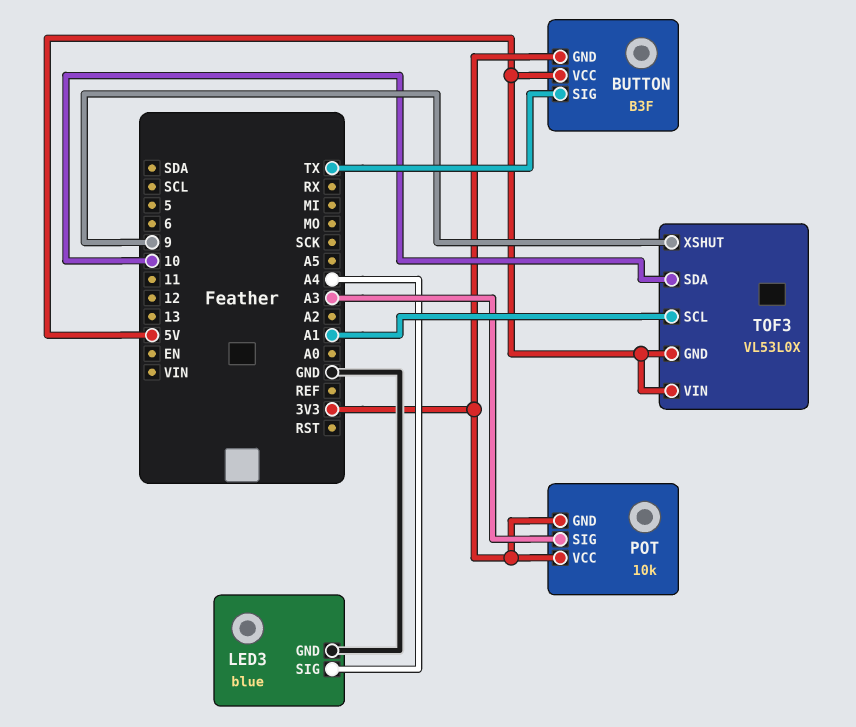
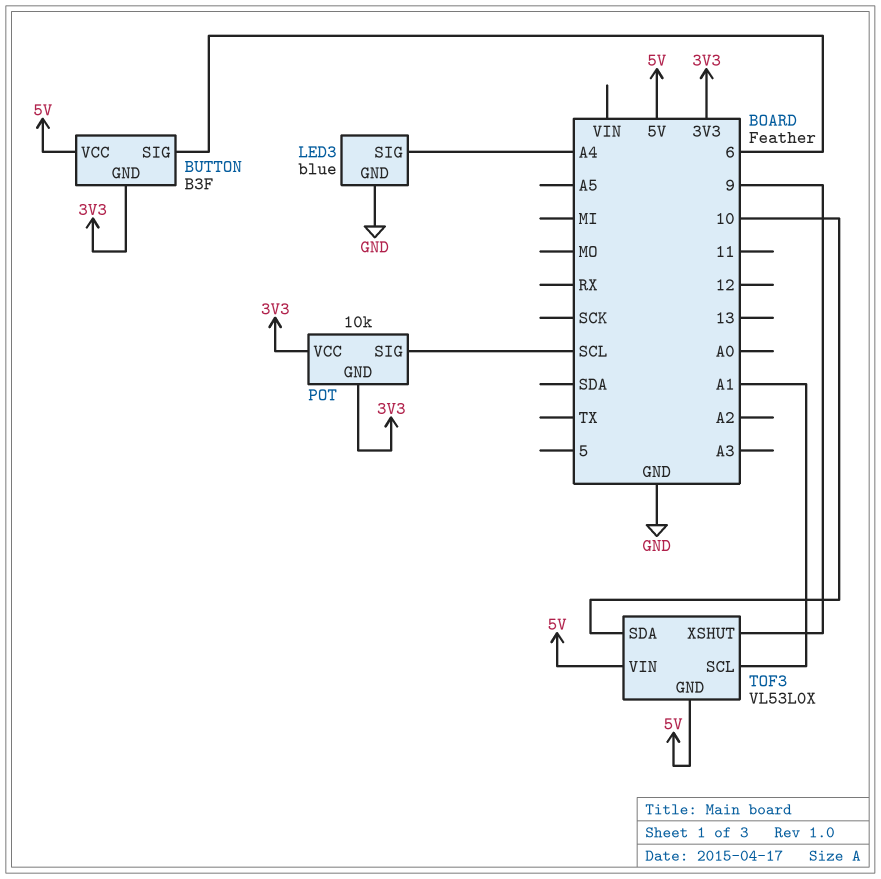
BUTTON pin SIG: TX -> 6
POT pin SIG: A3 -> SCL

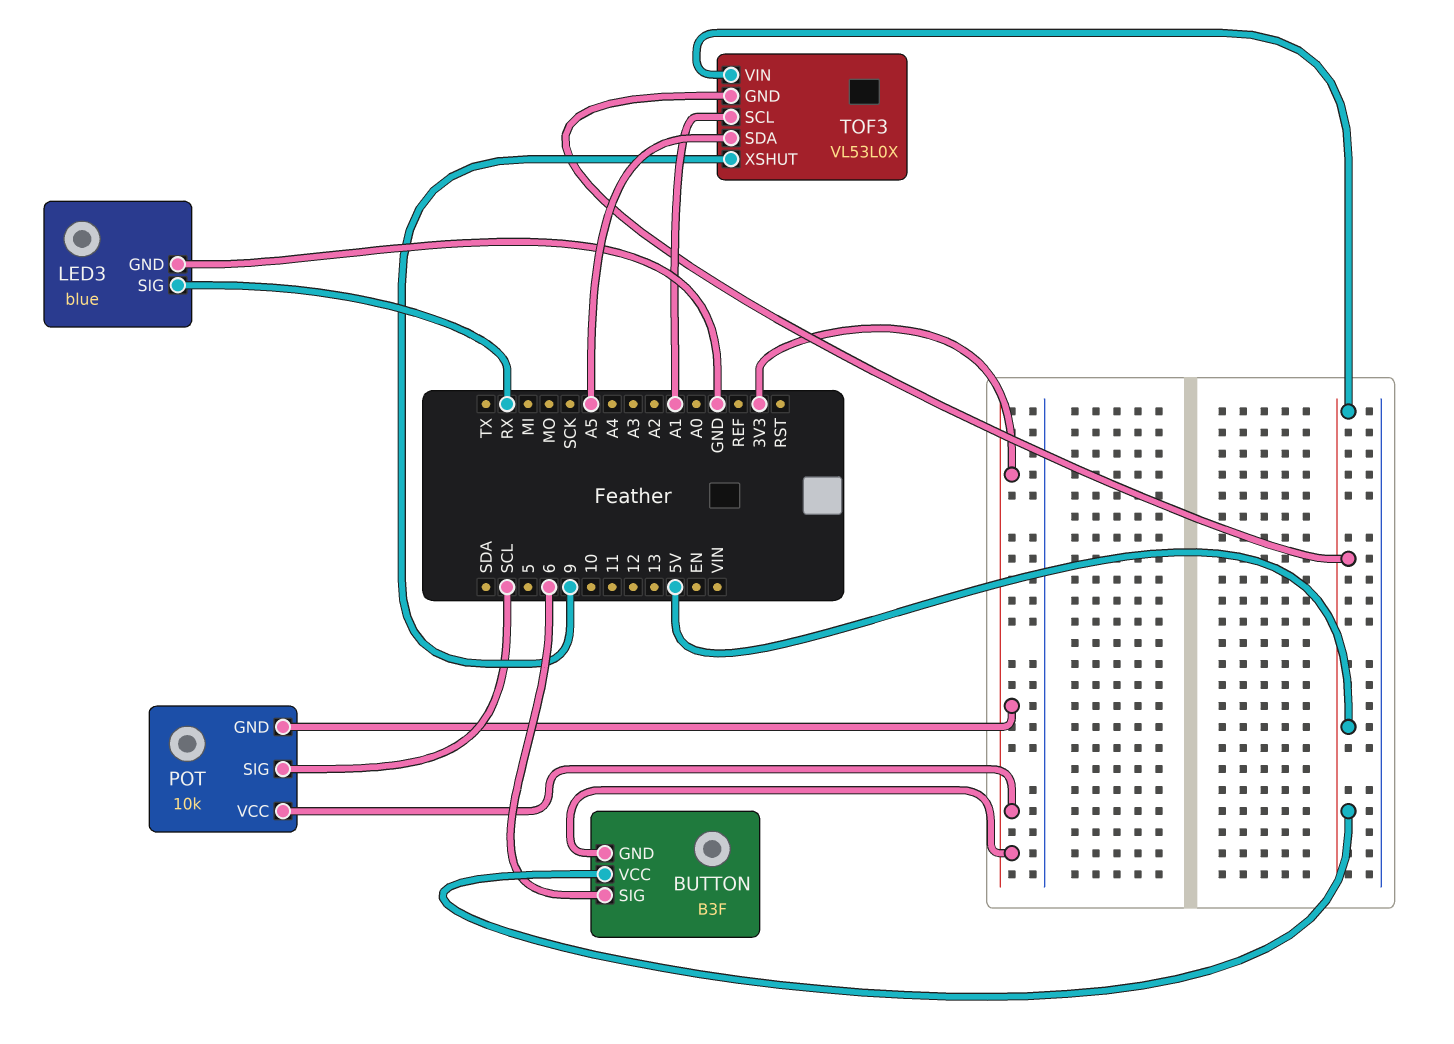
LED3 pin SIG: A4 -> RX
TOF3 pin SDA: 10 -> A5

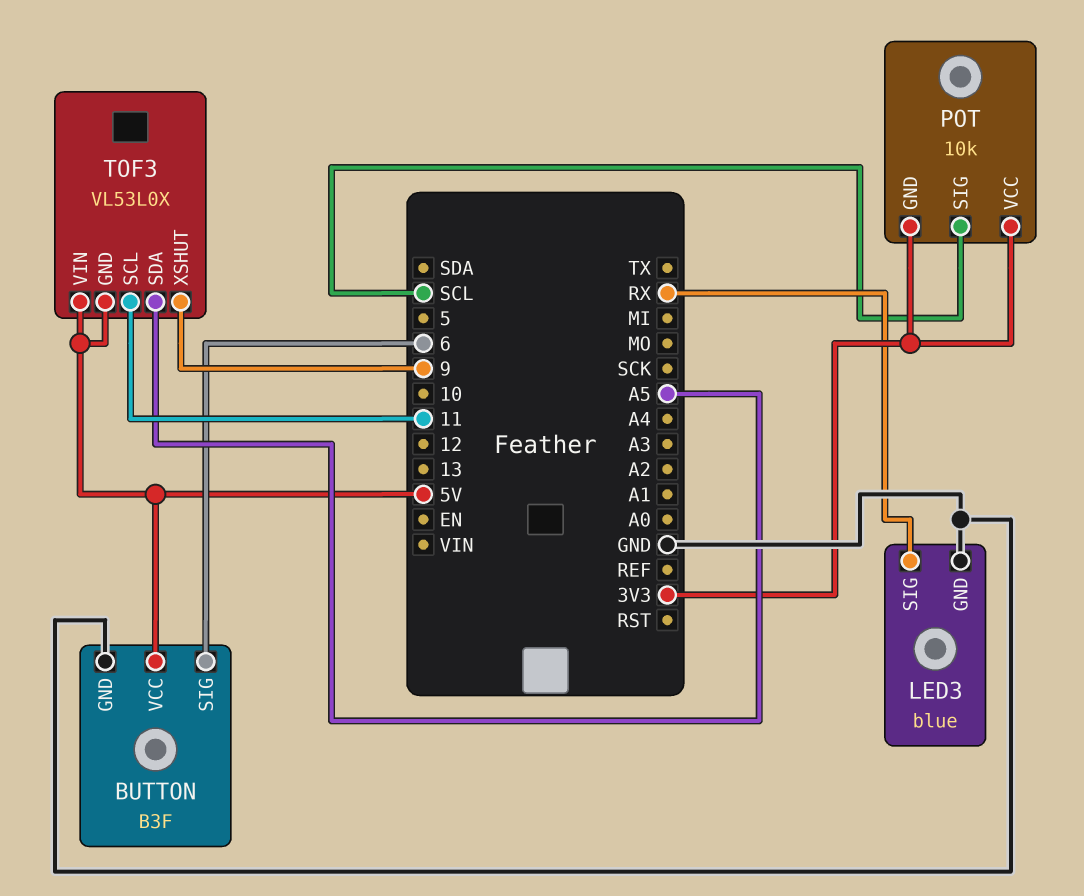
BUTTON pin GND: 3V3 -> GND
TOF3 pin SCL: A1 -> 11

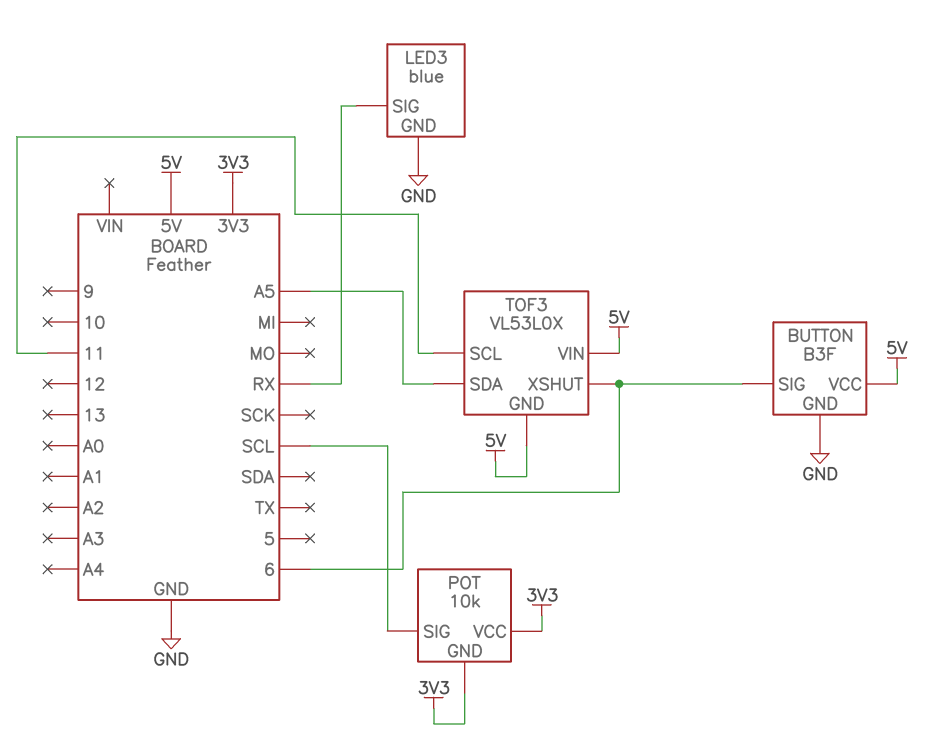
TOF3 pin XSHUT: 9 -> 6

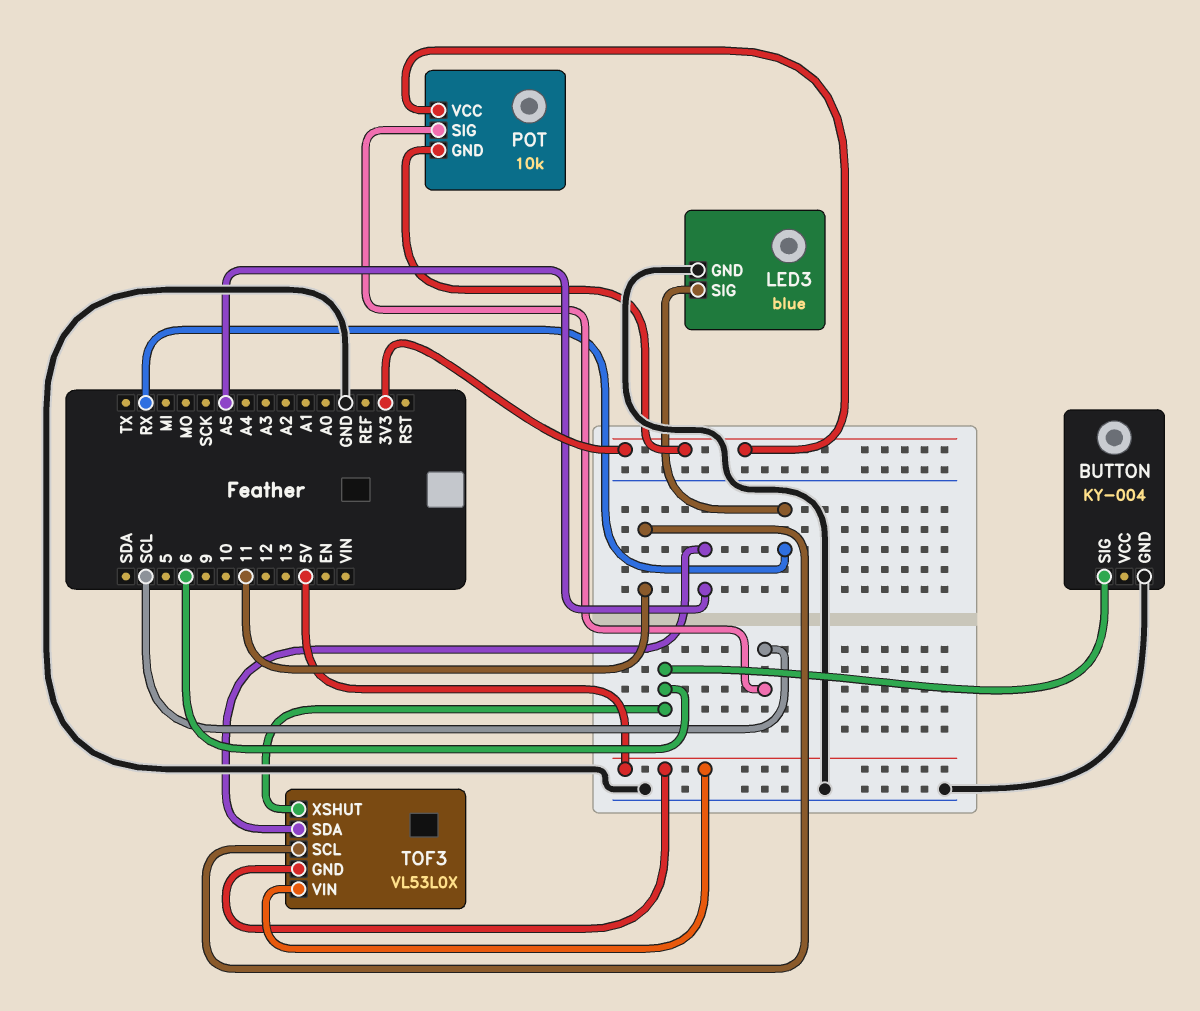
BUTTON: B3F -> KY-004
BUTTON pin VCC: 5V -> none

